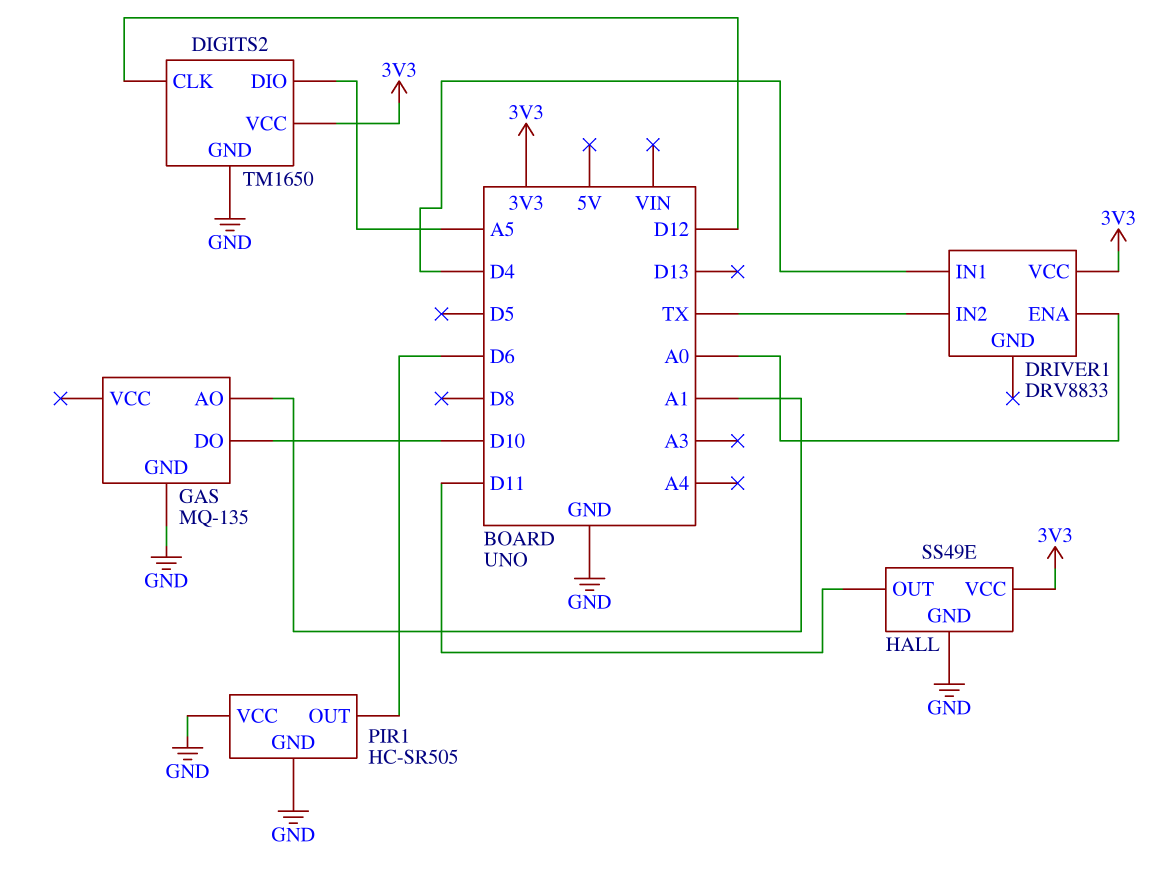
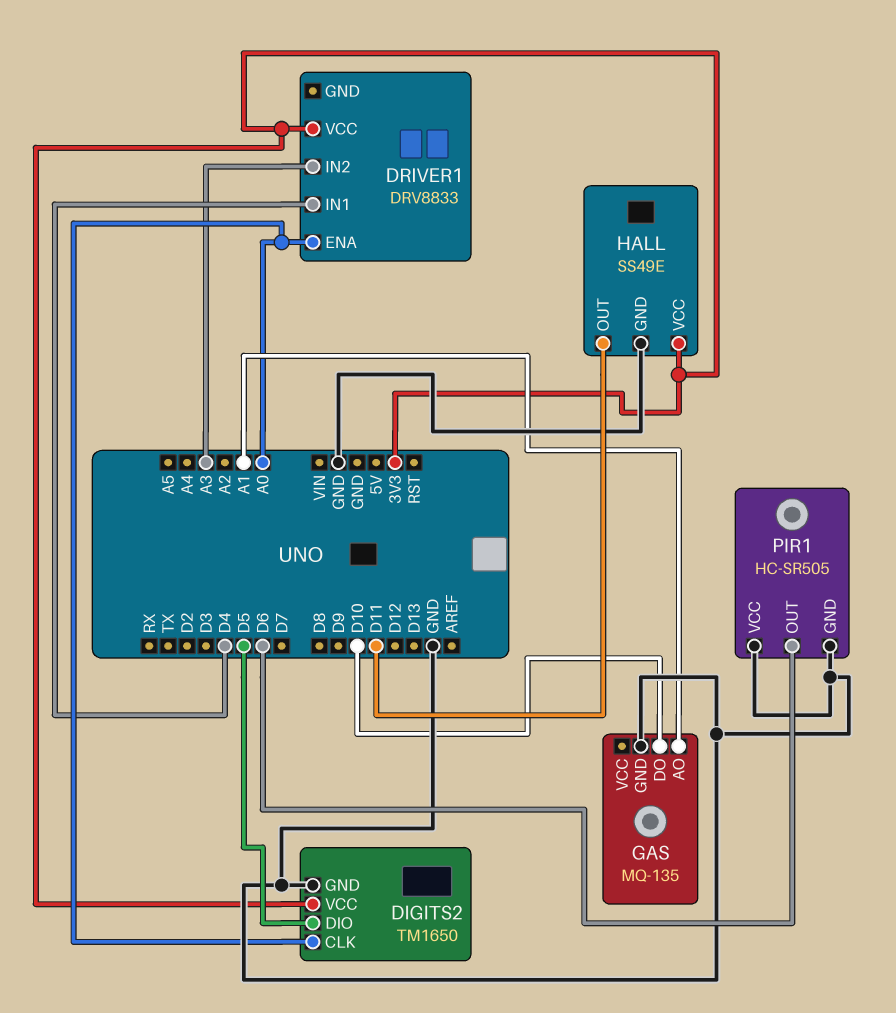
DIGITS2 pin CLK: D12 -> A0
DIGITS2 pin DIO: A5 -> D5
DRIVER1 pin IN2: TX -> A3

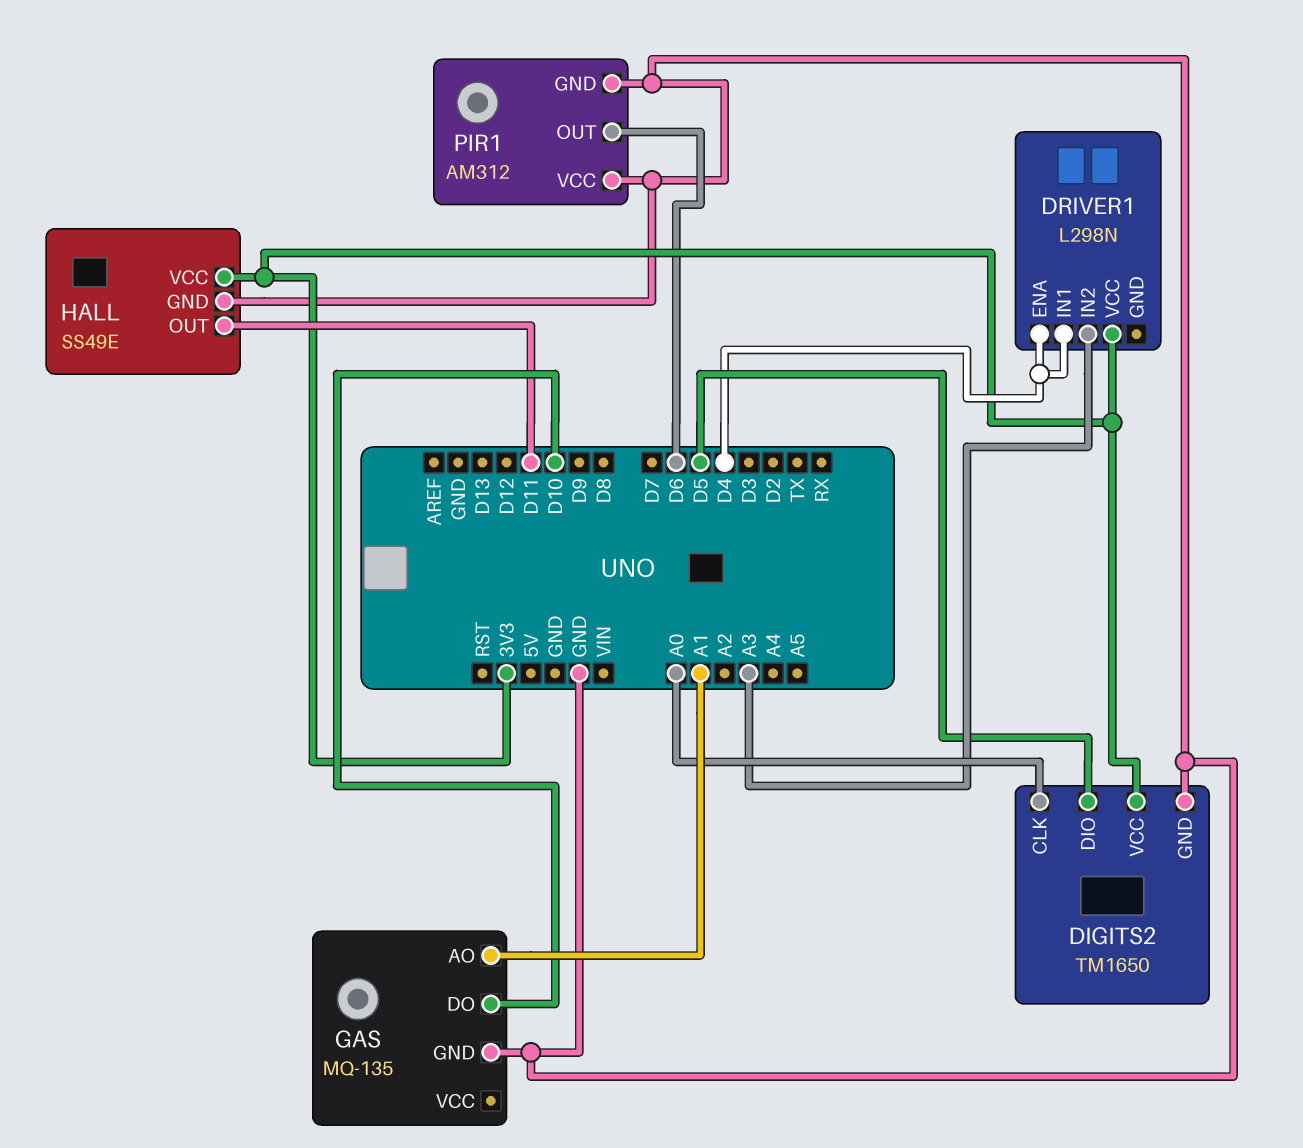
DRIVER1: DRV8833 -> L298N
DRIVER1 pin ENA: A0 -> D4
PIR1: HC-SR505 -> AM312

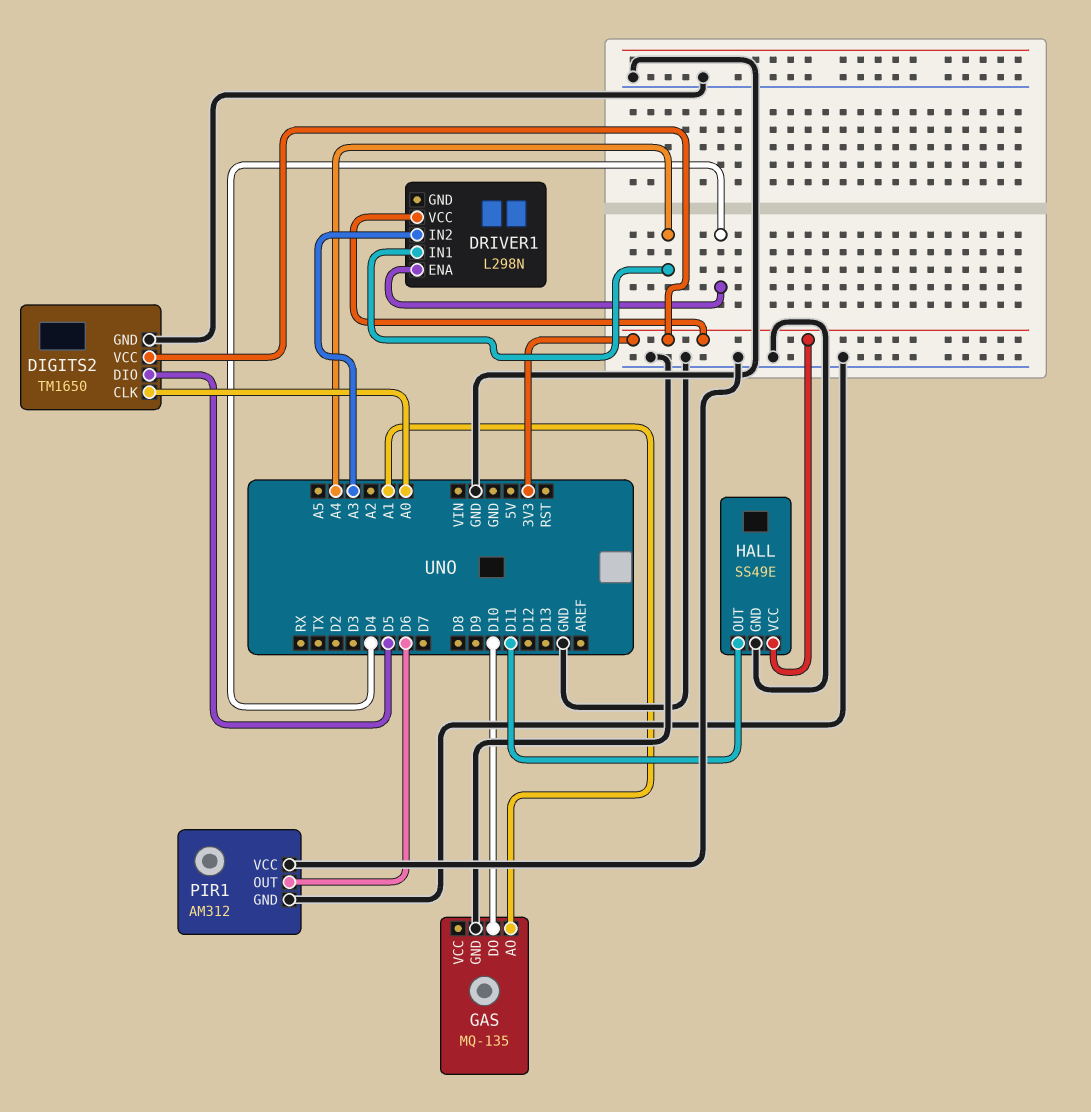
DRIVER1 pin IN1: D4 -> A4

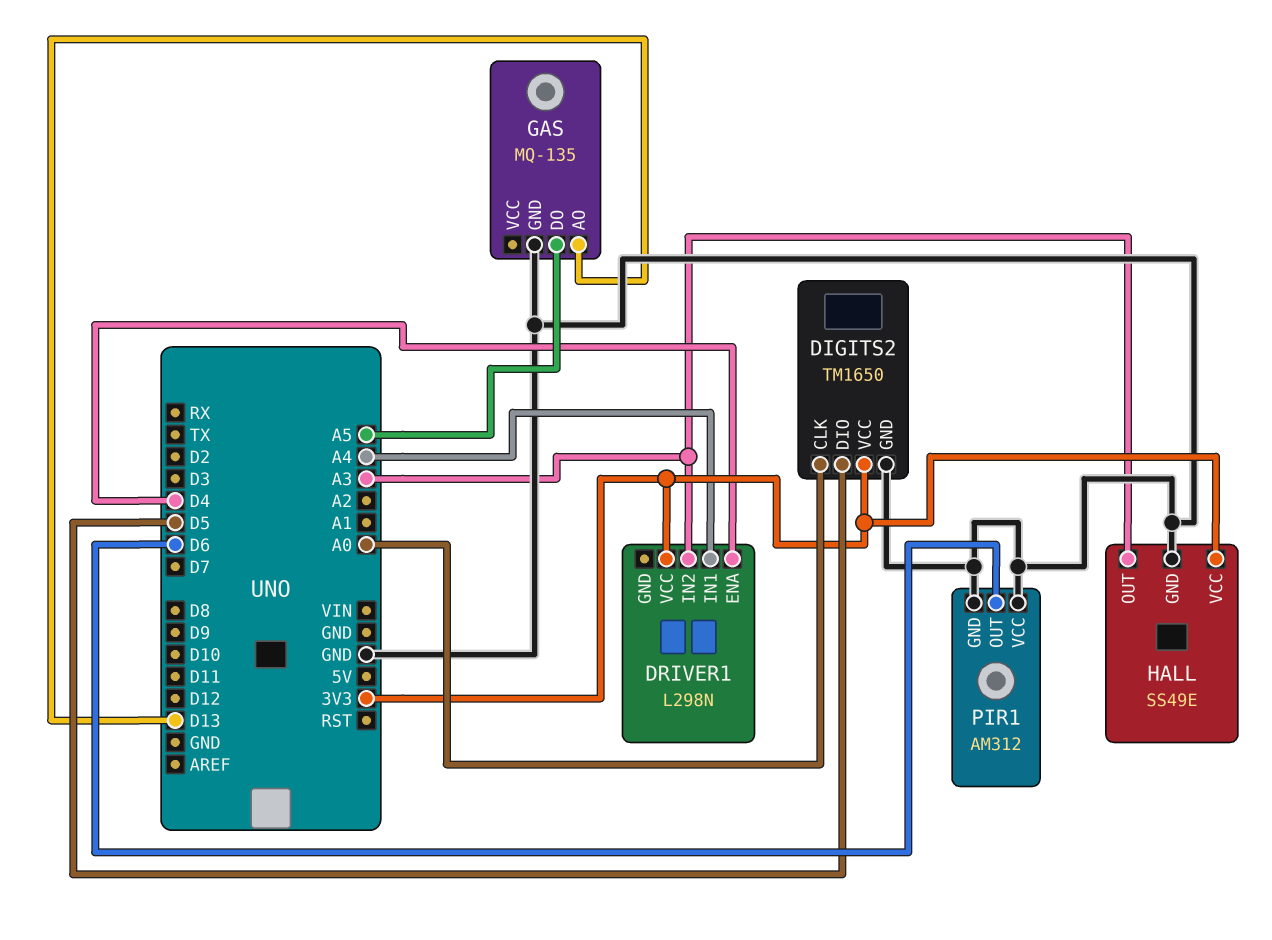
GAS pin AO: A1 -> D13
GAS pin DO: D10 -> A5
HALL pin OUT: D11 -> A3

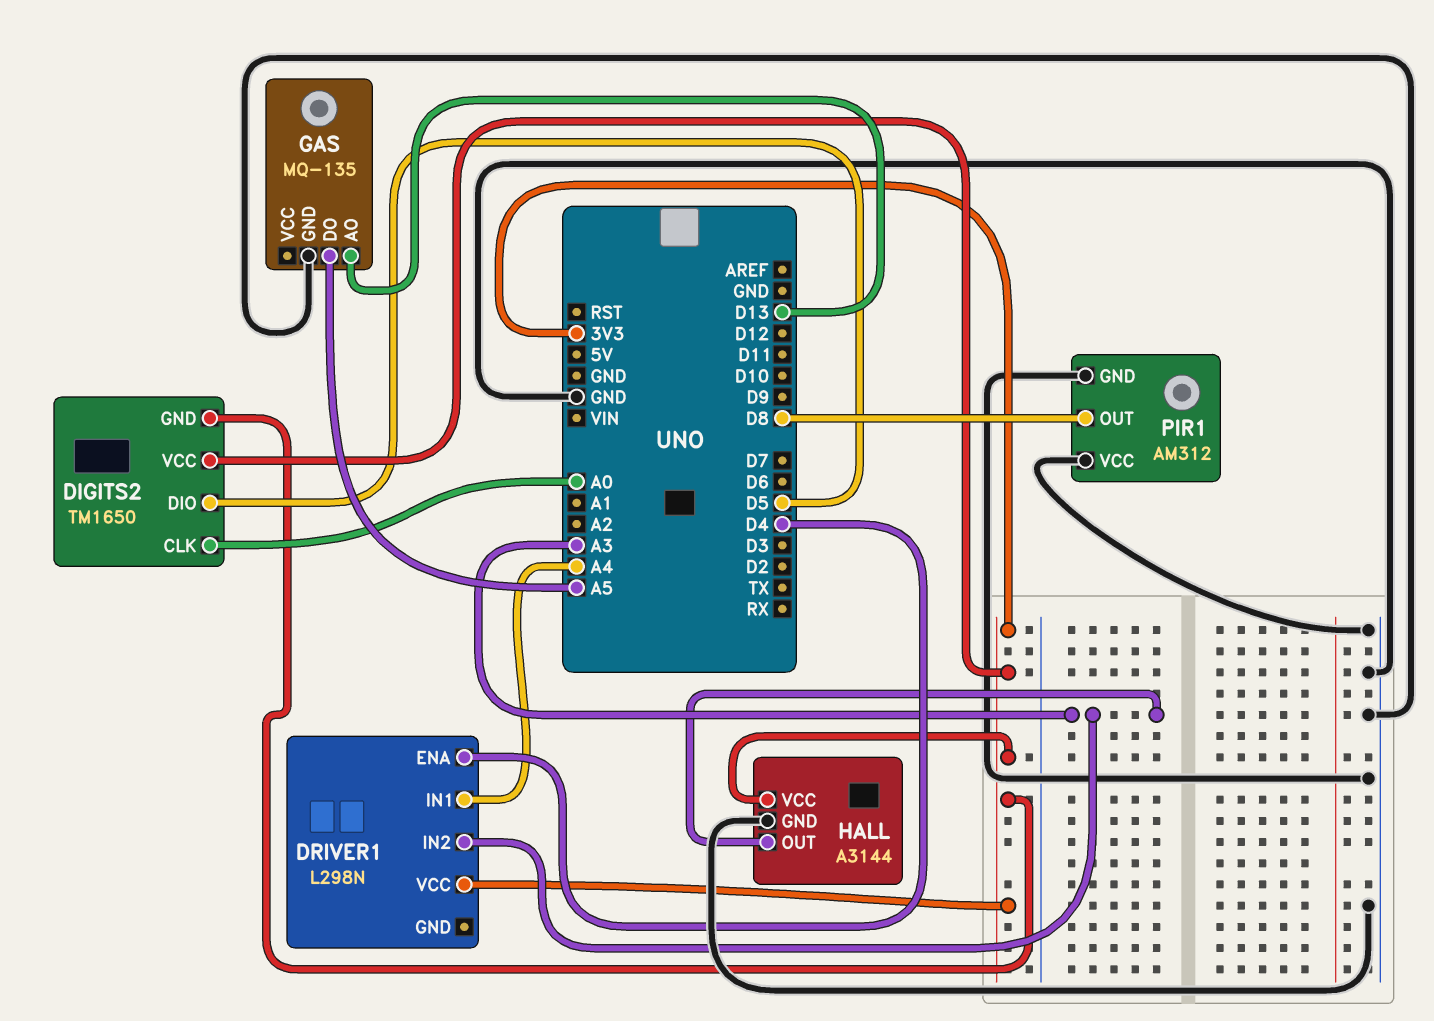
DIGITS2 pin GND: GND -> 3V3
HALL: SS49E -> A3144
PIR1 pin OUT: D6 -> D8

